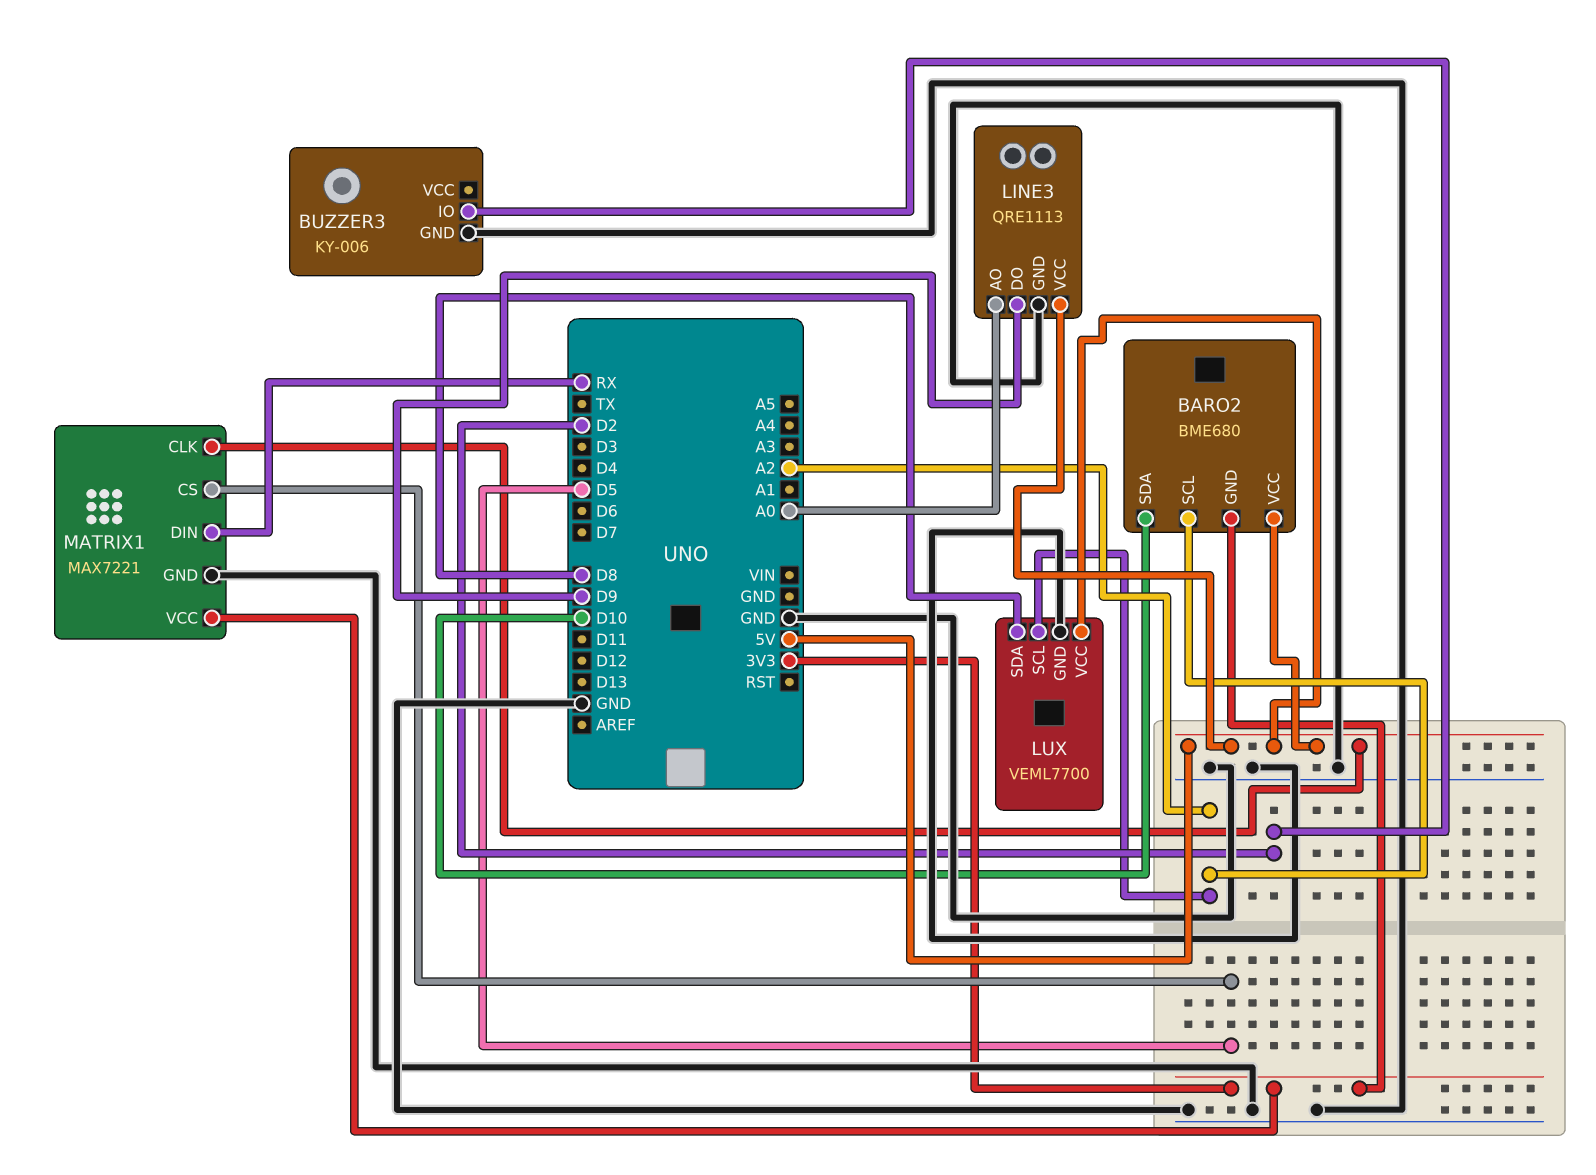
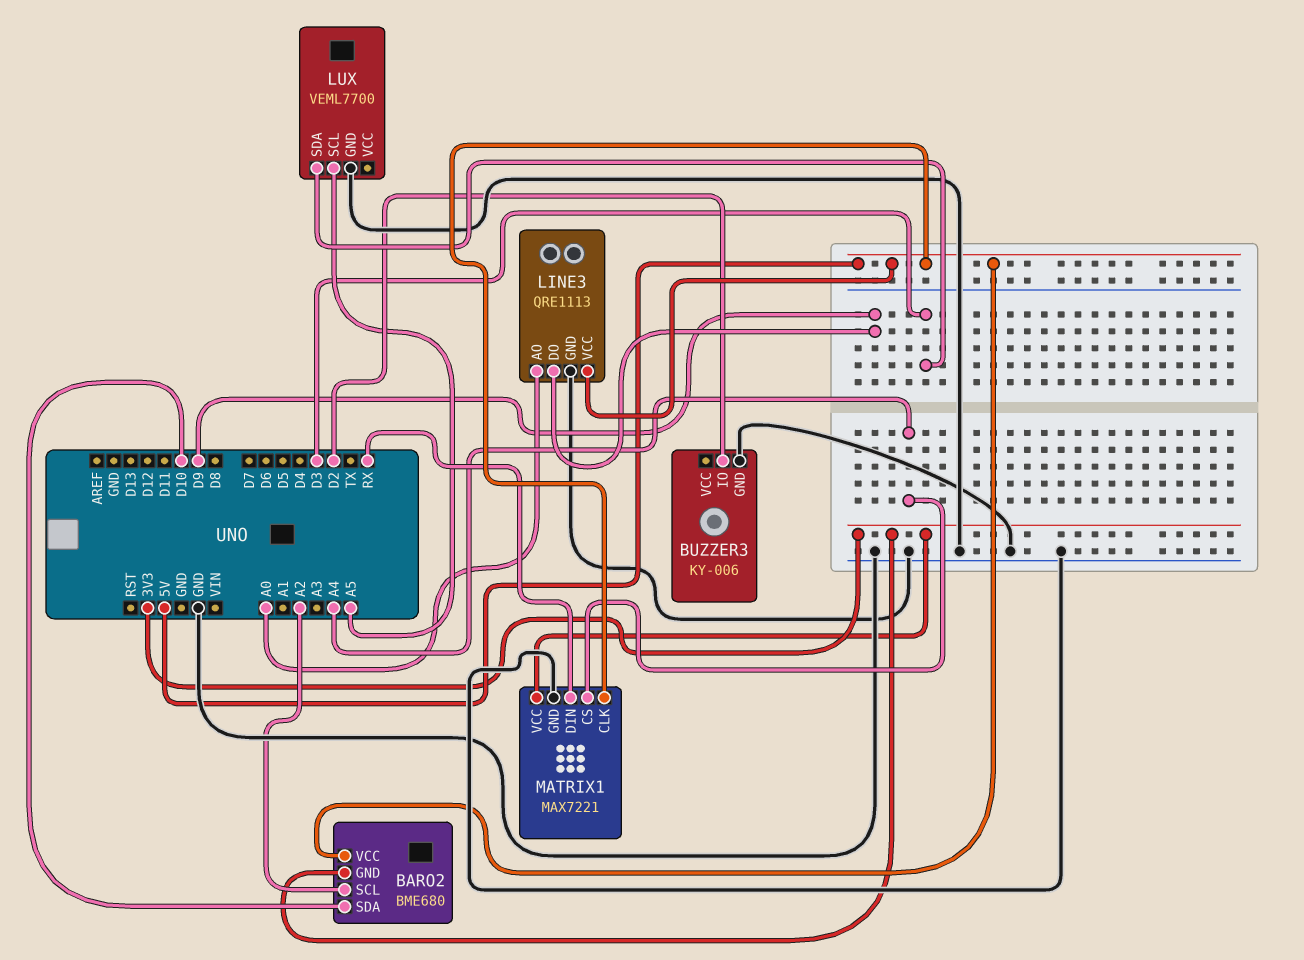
LUX pin SCL: A2 -> A5
LUX pin SDA: D8 -> D3
LUX pin VCC: 5V -> none
MATRIX1 pin CS: D5 -> A4

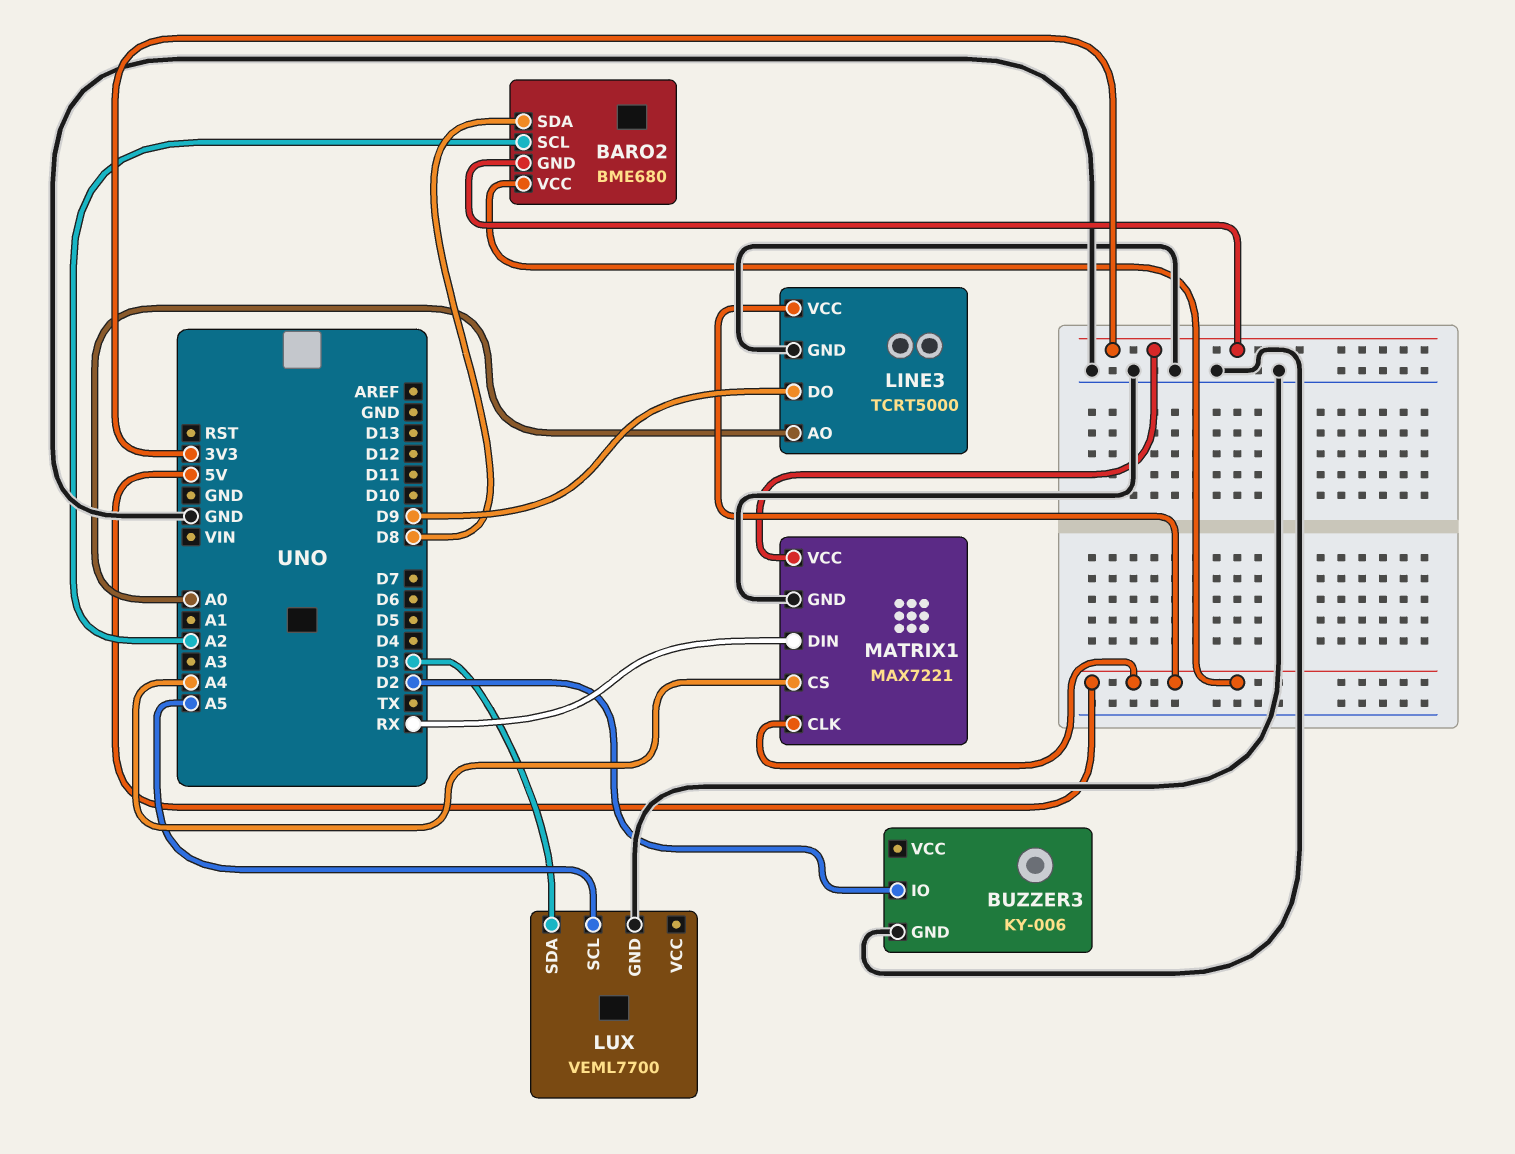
BARO2 pin SDA: D10 -> D8
LINE3: QRE1113 -> TCRT5000

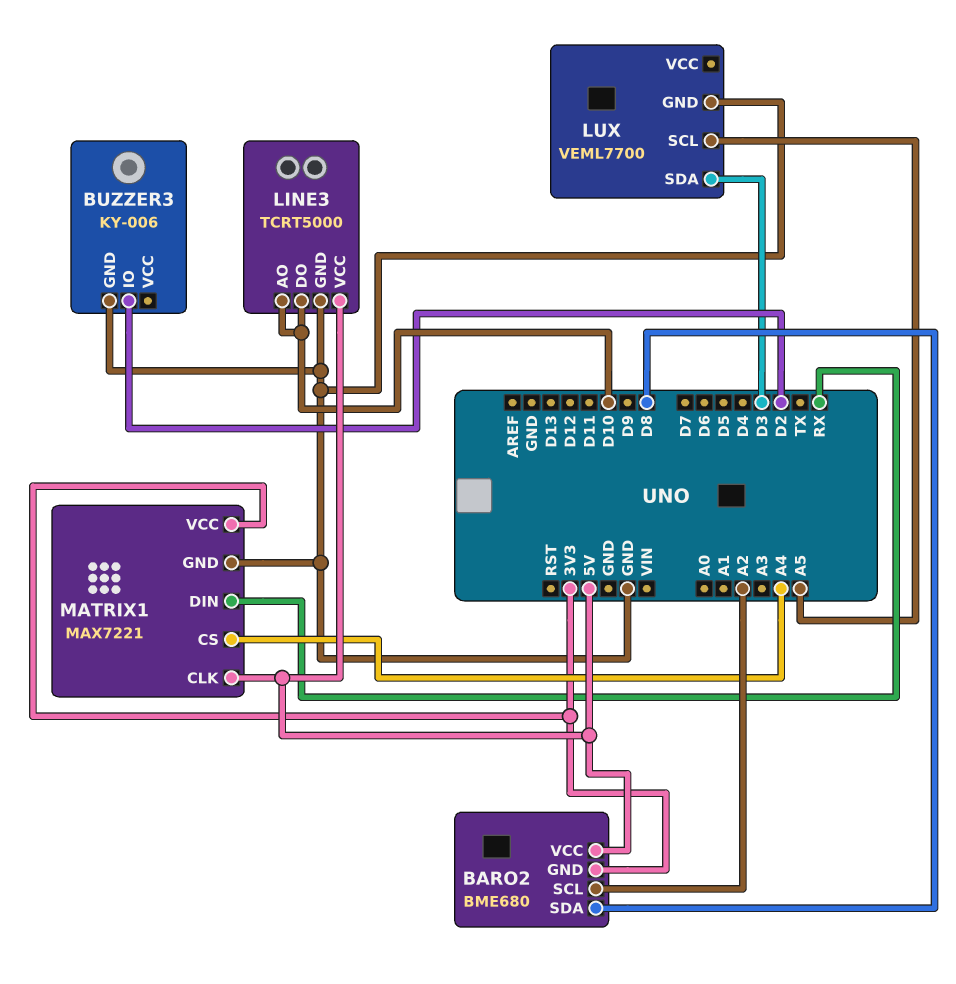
LINE3 pin AO: A0 -> D10
LINE3 pin DO: D9 -> D10

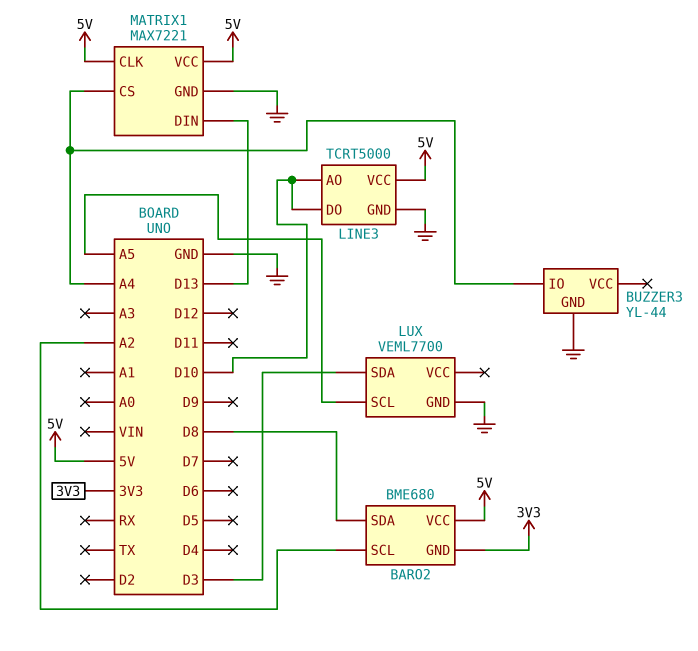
BUZZER3: KY-006 -> YL-44
BUZZER3 pin IO: D2 -> A4
MATRIX1 pin DIN: RX -> D13
MATRIX1 pin VCC: 3V3 -> 5V

